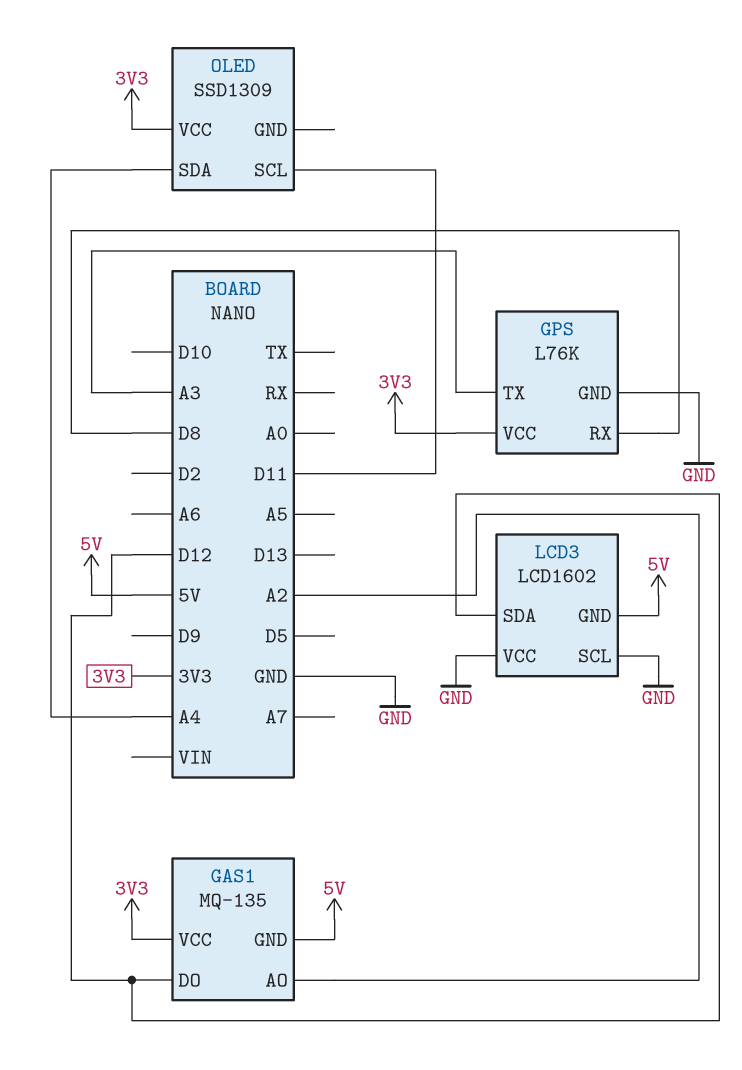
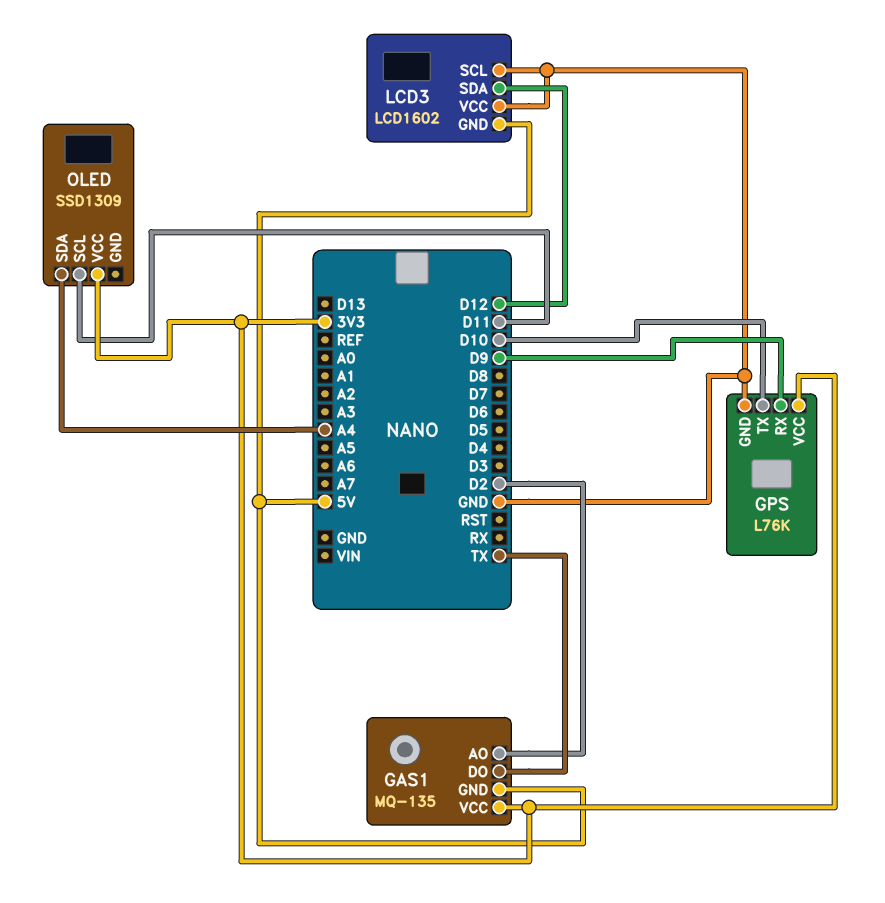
GAS1 pin AO: A2 -> D2
GAS1 pin DO: D12 -> TX
GPS pin RX: D8 -> D9
GPS pin TX: A3 -> D10

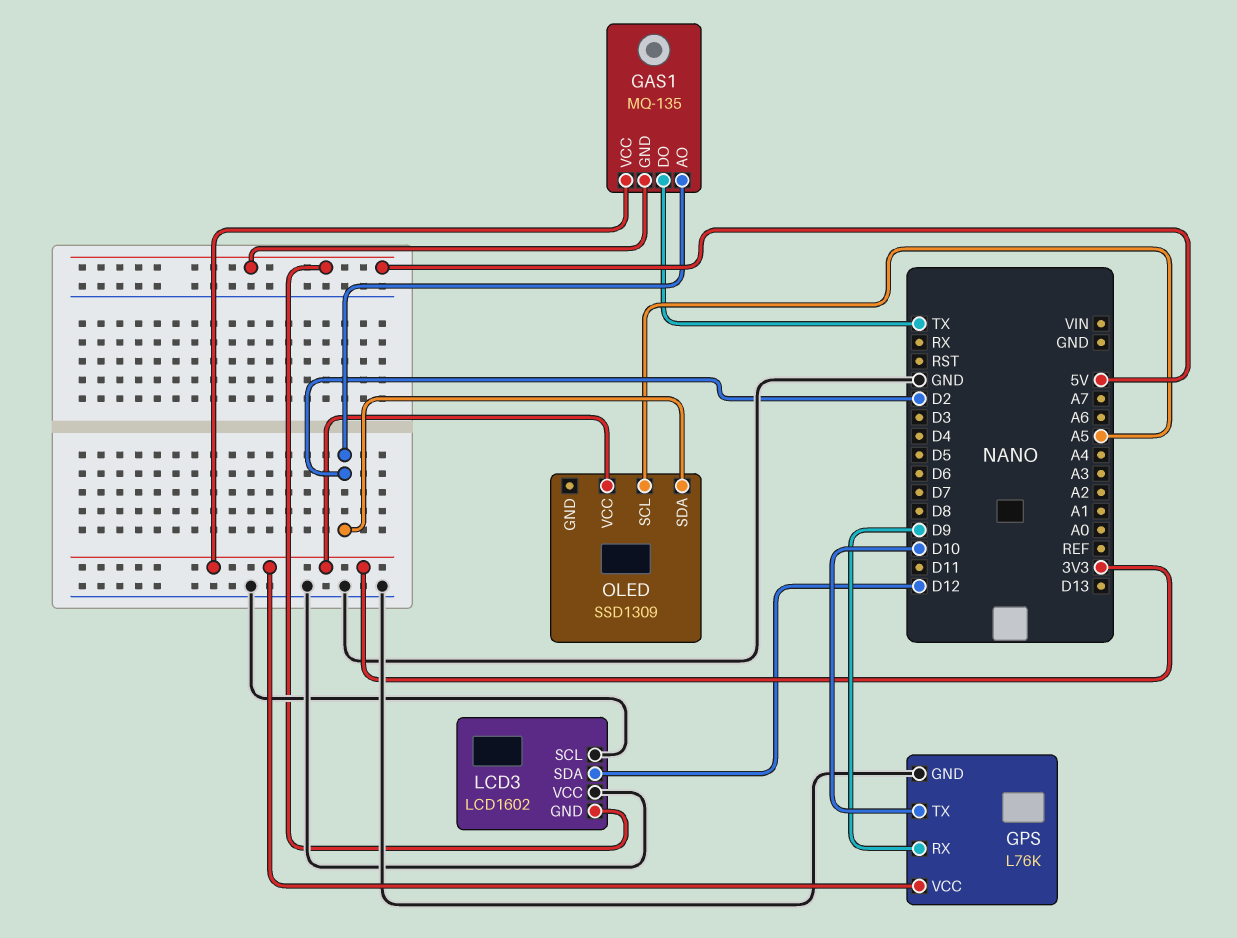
OLED pin SCL: D11 -> A5
OLED pin SDA: A4 -> D2

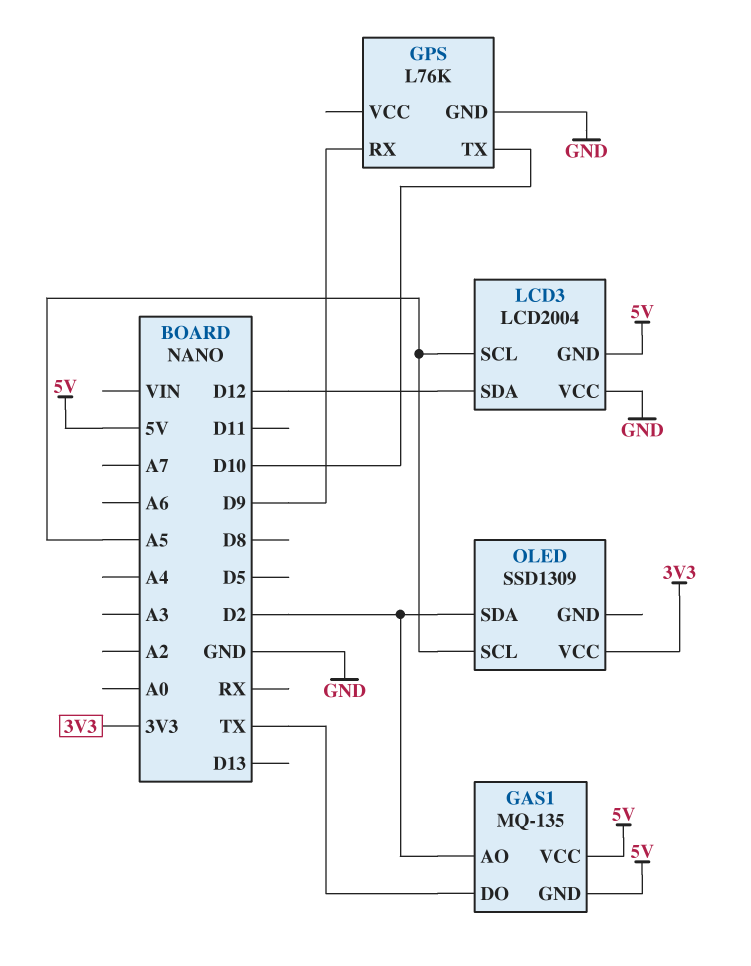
GAS1 pin VCC: 3V3 -> 5V
GPS pin VCC: 3V3 -> none
LCD3: LCD1602 -> LCD2004
LCD3 pin SCL: GND -> A5

